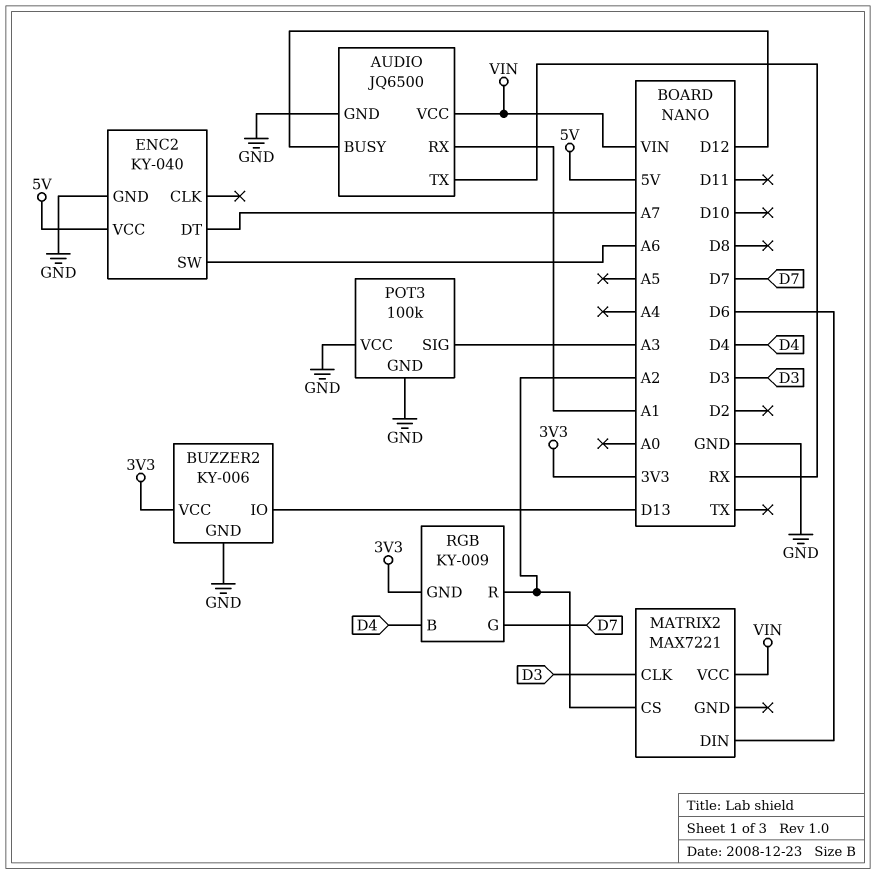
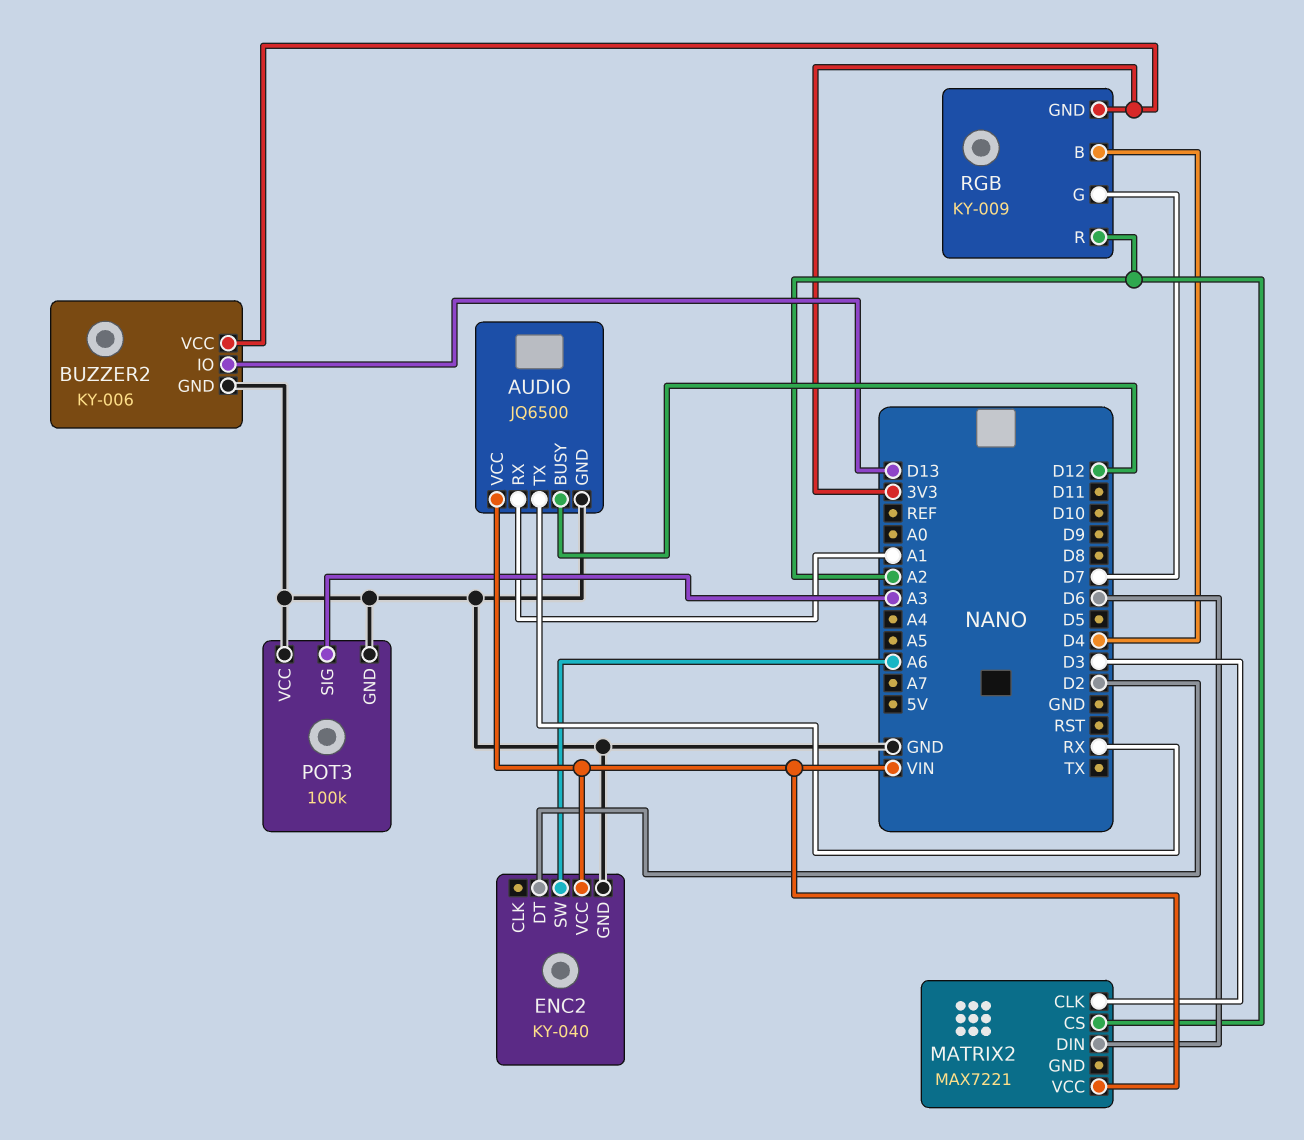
ENC2 pin DT: A7 -> D2
ENC2 pin VCC: 5V -> VIN

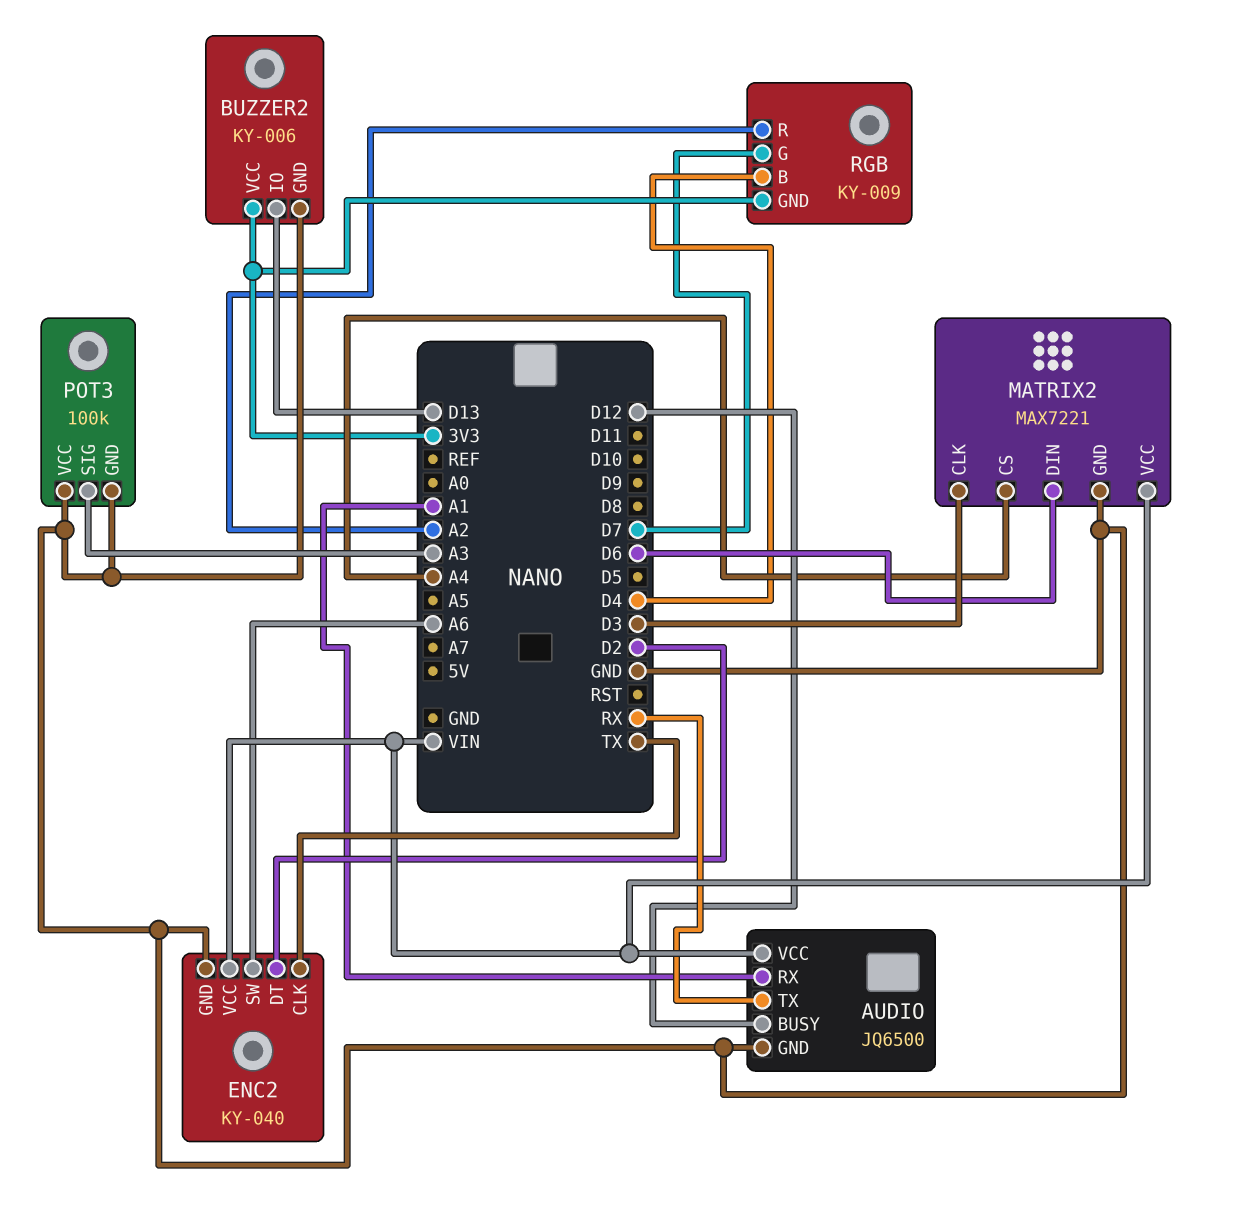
ENC2 pin CLK: none -> TX
MATRIX2 pin CS: A2 -> A4
MATRIX2 pin GND: none -> GND

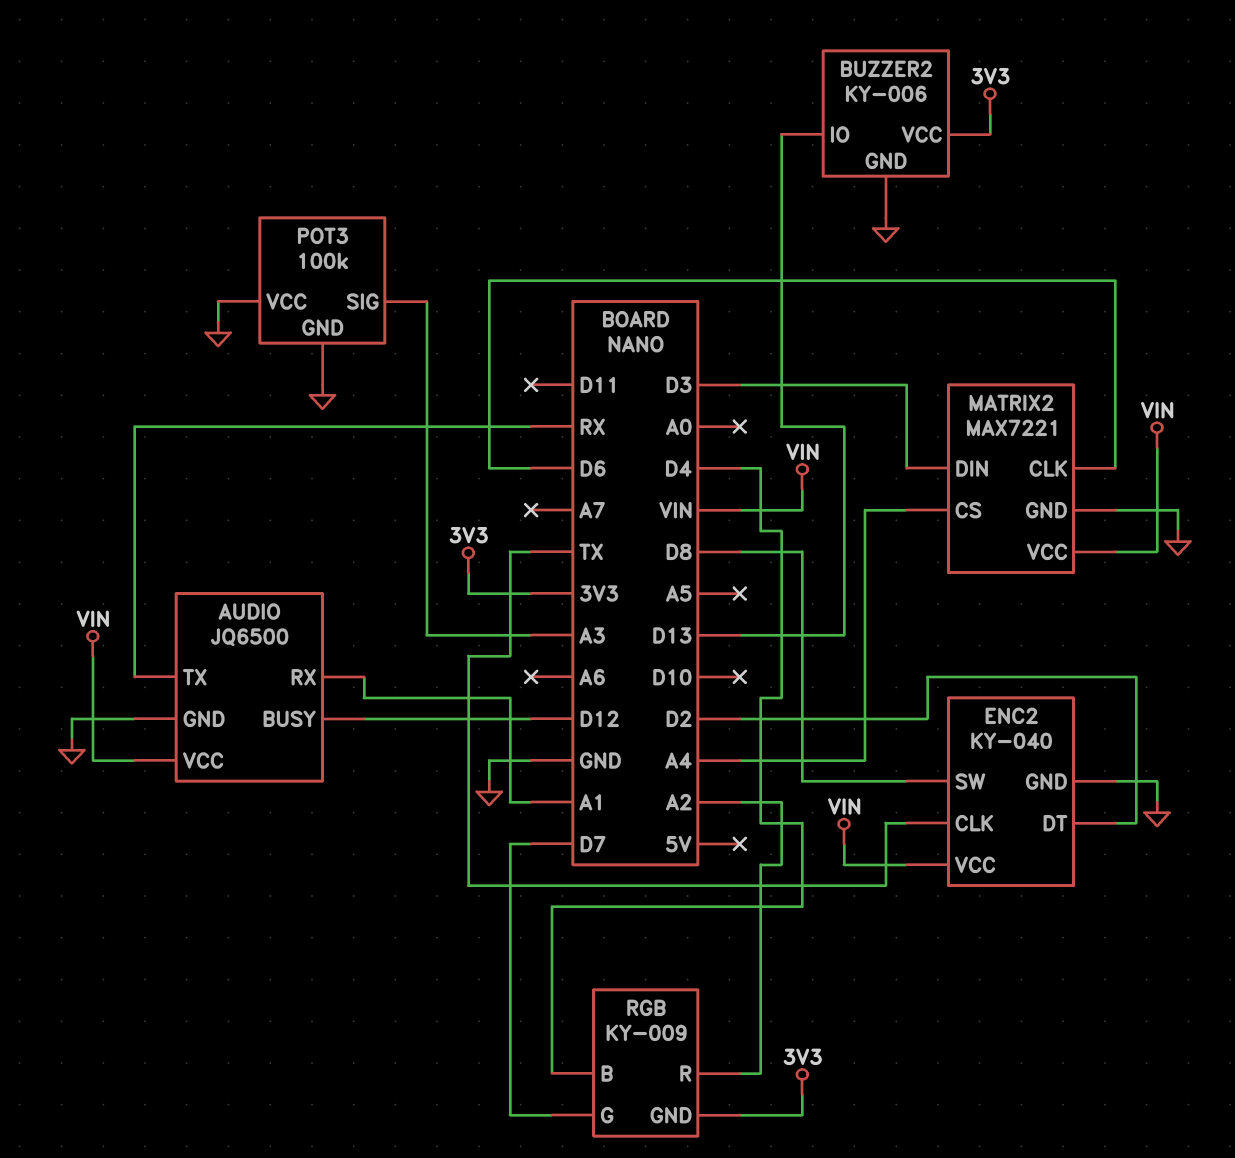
ENC2 pin SW: A6 -> D8
MATRIX2 pin CLK: D3 -> D6
MATRIX2 pin DIN: D6 -> D3

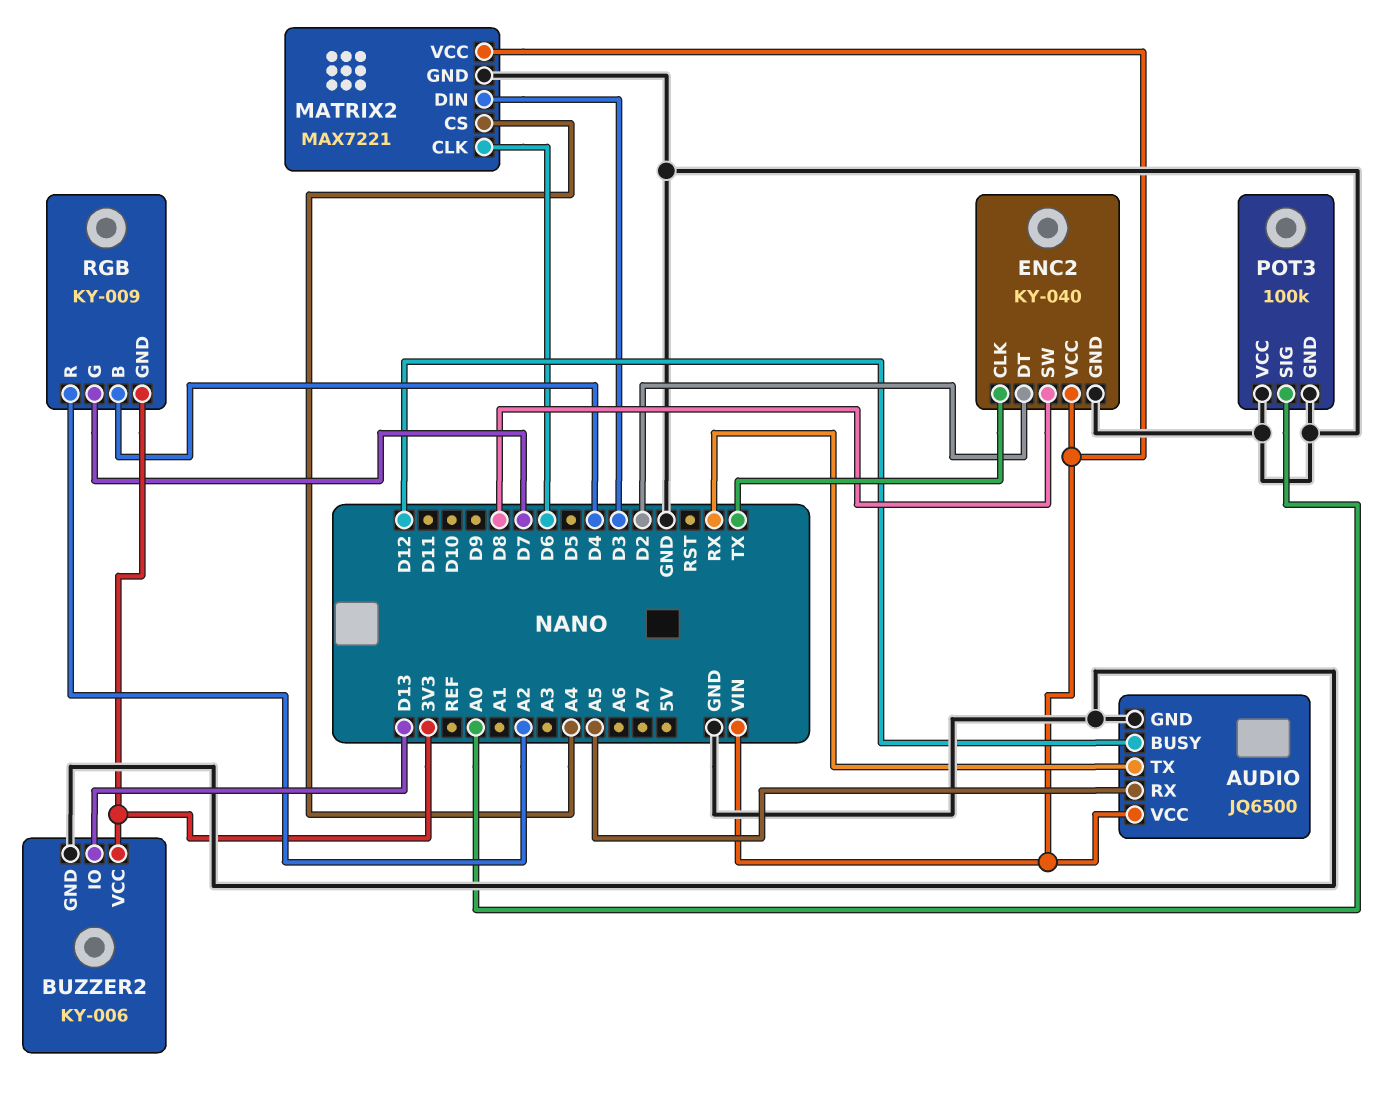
AUDIO pin RX: A1 -> A5
POT3 pin SIG: A3 -> A0

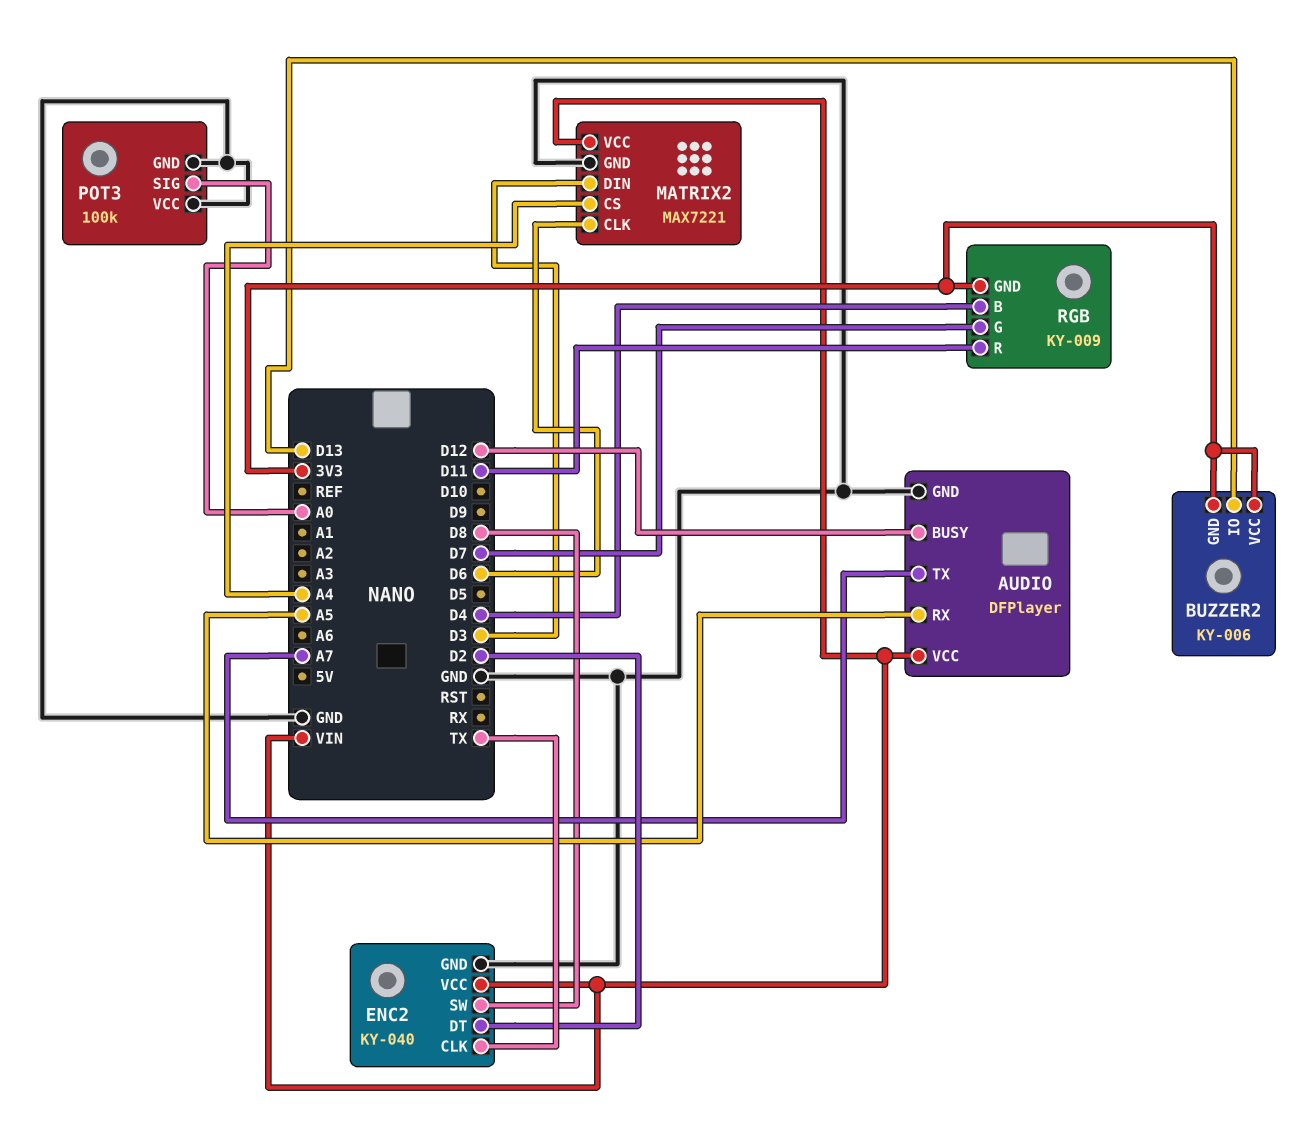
AUDIO: JQ6500 -> DFPlayer
AUDIO pin TX: RX -> A7
BUZZER2 pin GND: GND -> 3V3
RGB pin R: A2 -> D11

